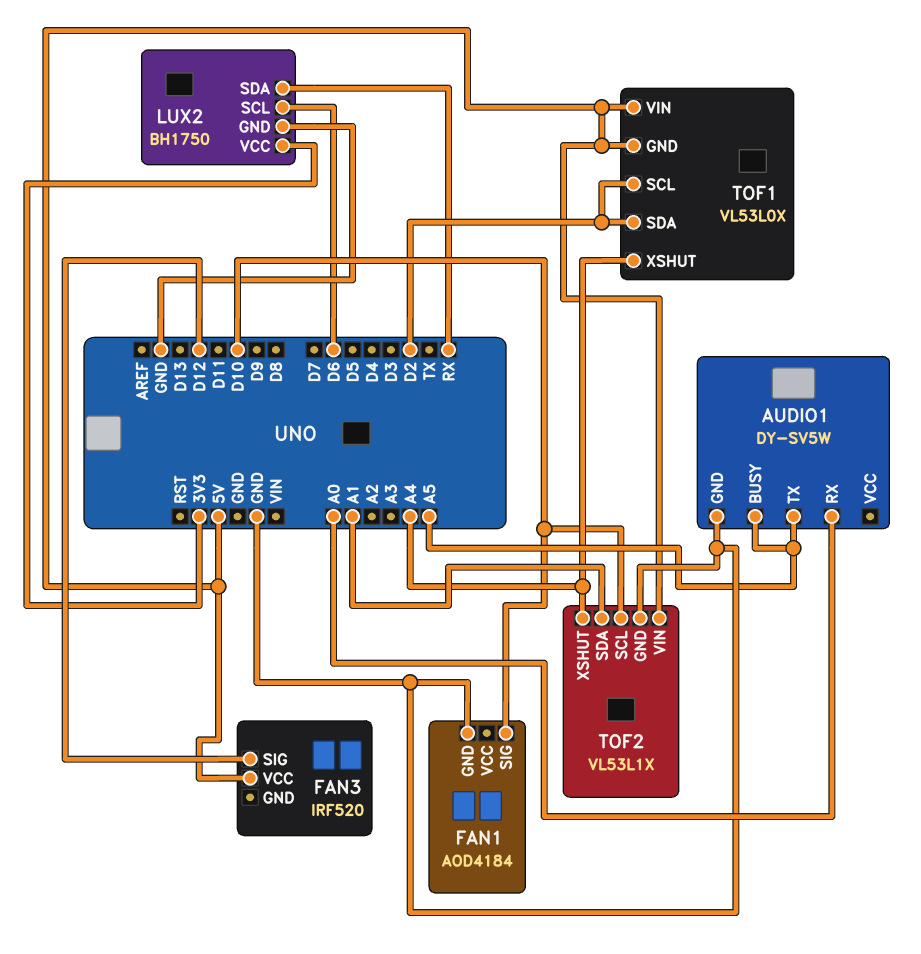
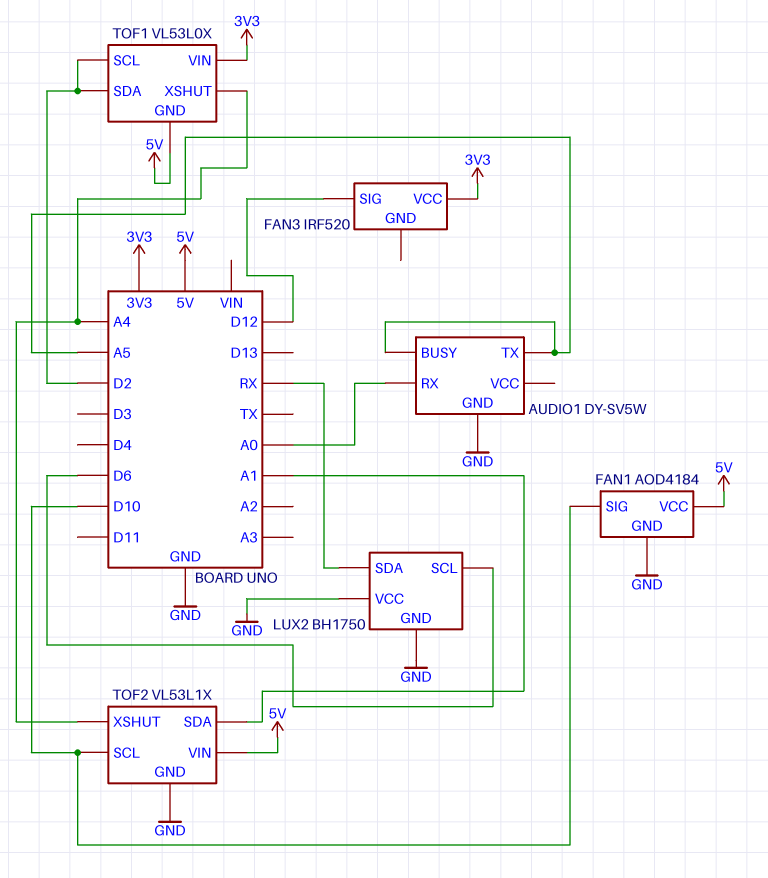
FAN1 pin VCC: none -> 5V
FAN3 pin VCC: 5V -> 3V3
LUX2 pin VCC: 3V3 -> GND
TOF1 pin VIN: 5V -> 3V3

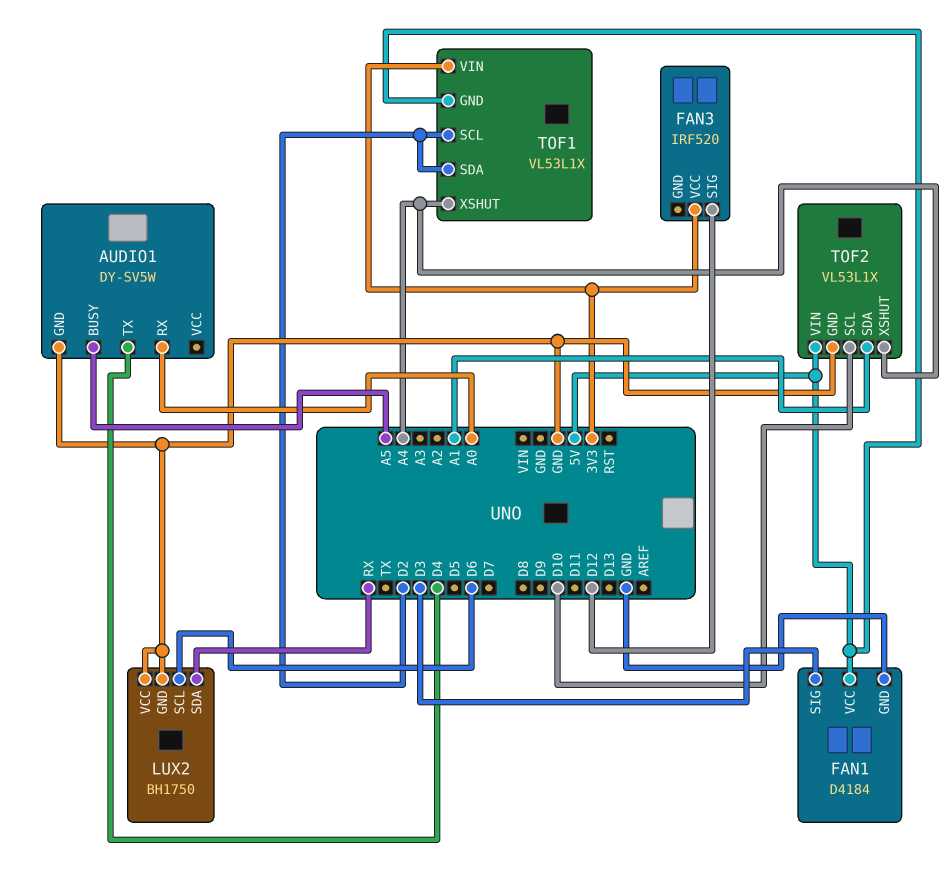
AUDIO1 pin TX: A5 -> D4
FAN1: AOD4184 -> D4184
FAN1 pin SIG: D10 -> D3
TOF1: VL53L0X -> VL53L1X

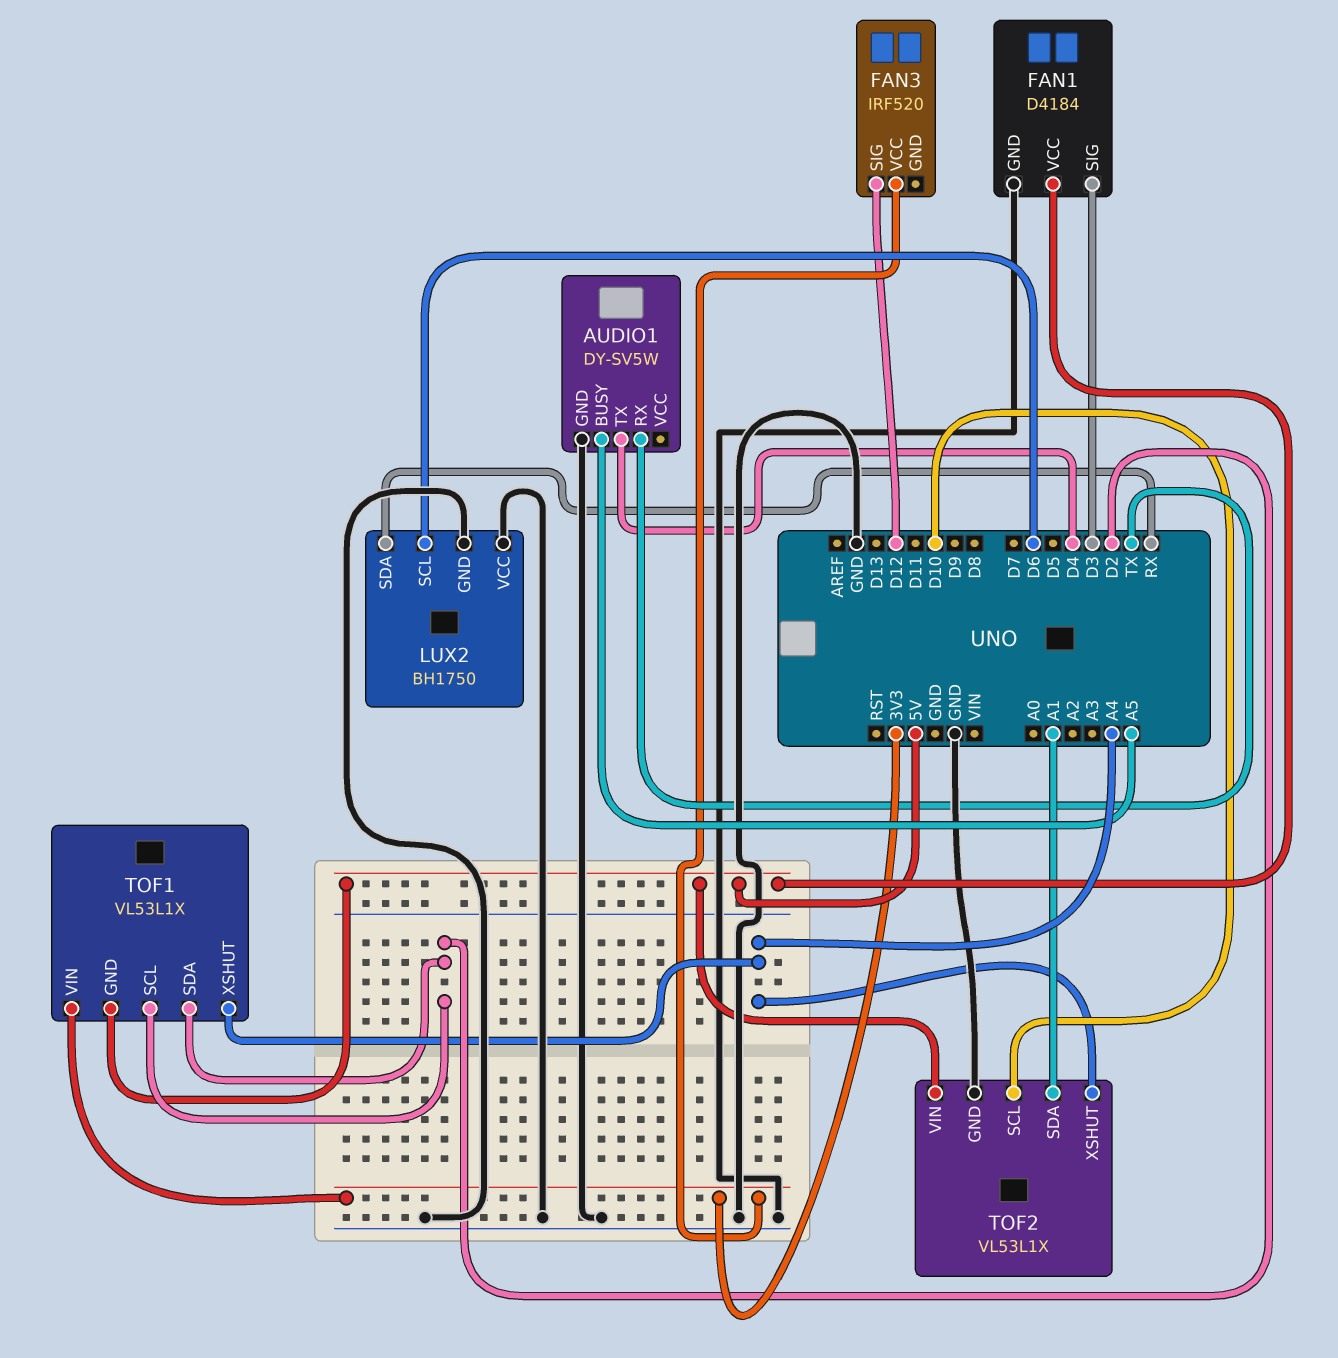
AUDIO1 pin RX: A0 -> TX

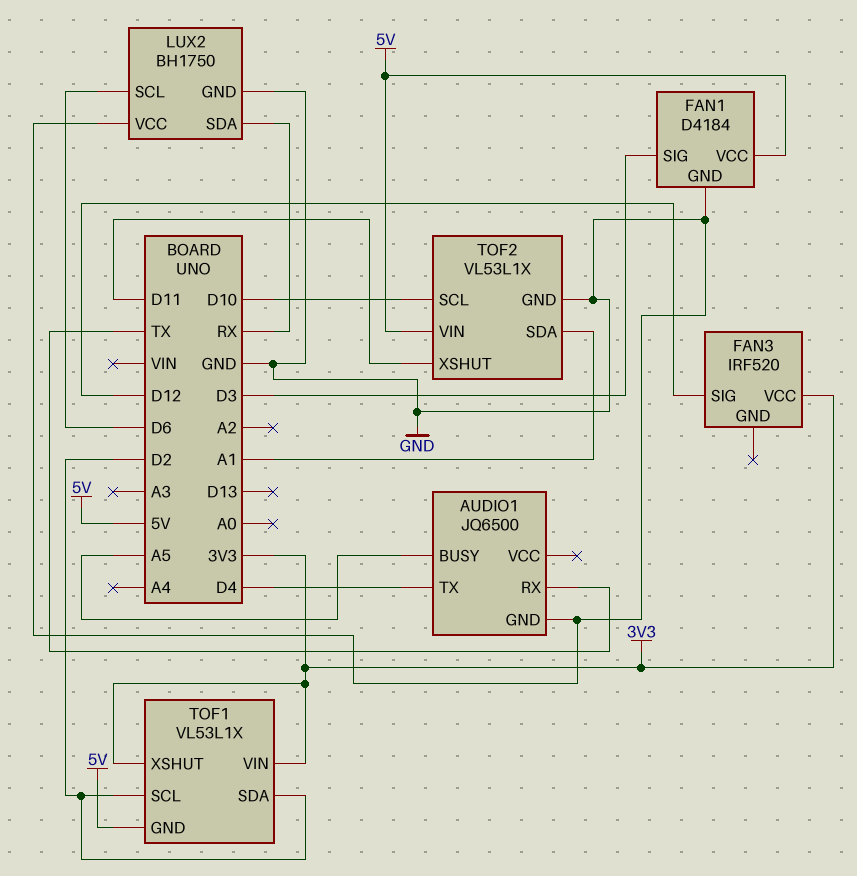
AUDIO1: DY-SV5W -> JQ6500
TOF1 pin XSHUT: A4 -> 3V3
TOF2 pin XSHUT: A4 -> D11

